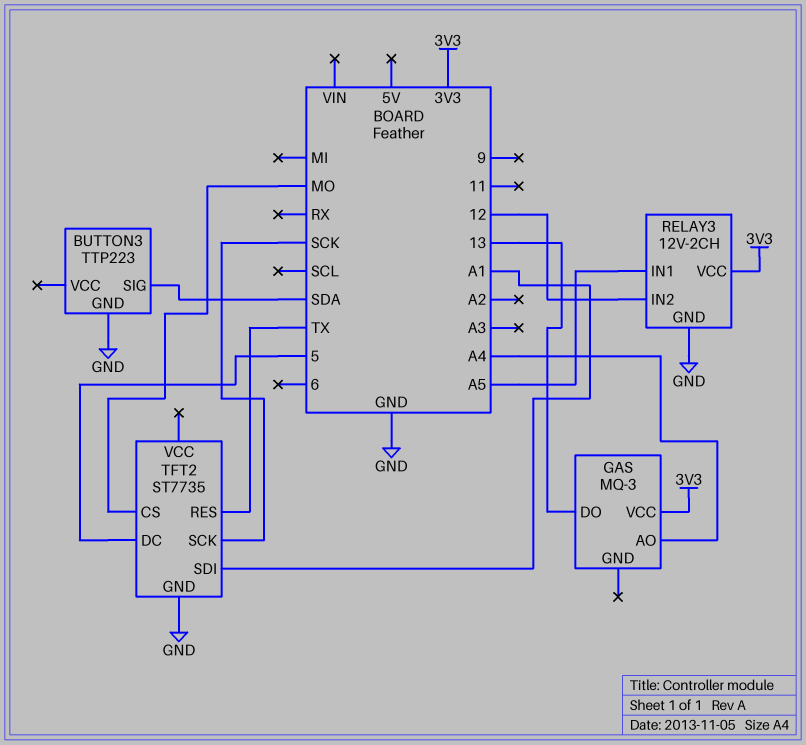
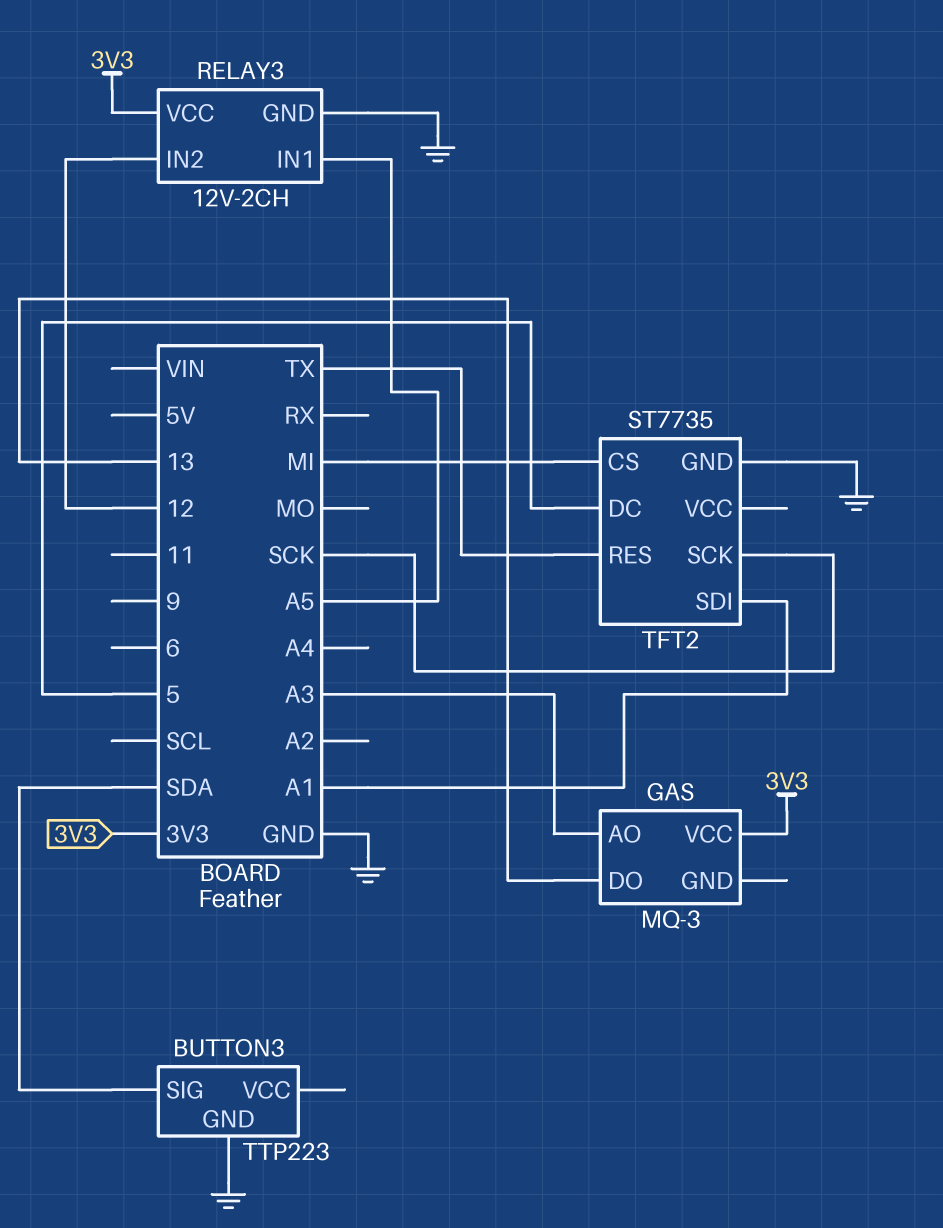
GAS pin AO: A4 -> A3
TFT2 pin CS: MO -> MI

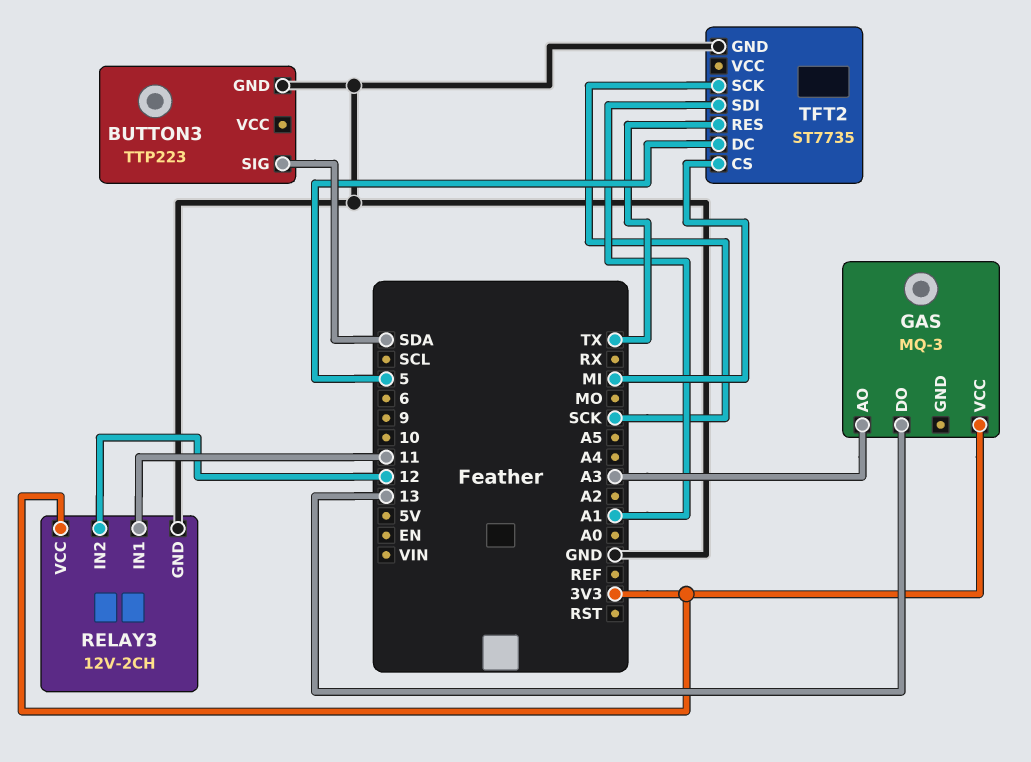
RELAY3 pin IN1: A5 -> 11

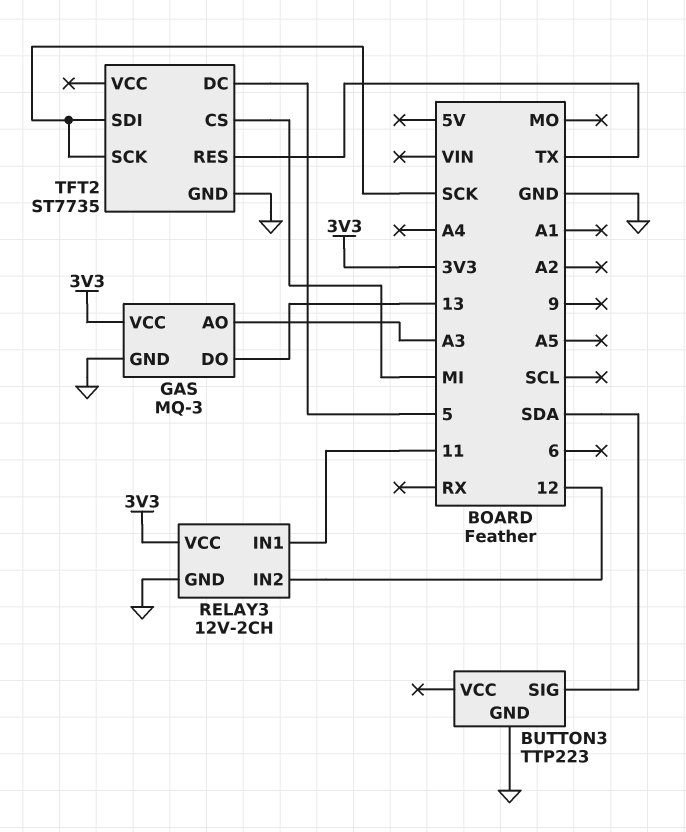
GAS pin GND: none -> GND
TFT2 pin SDI: A1 -> SCK

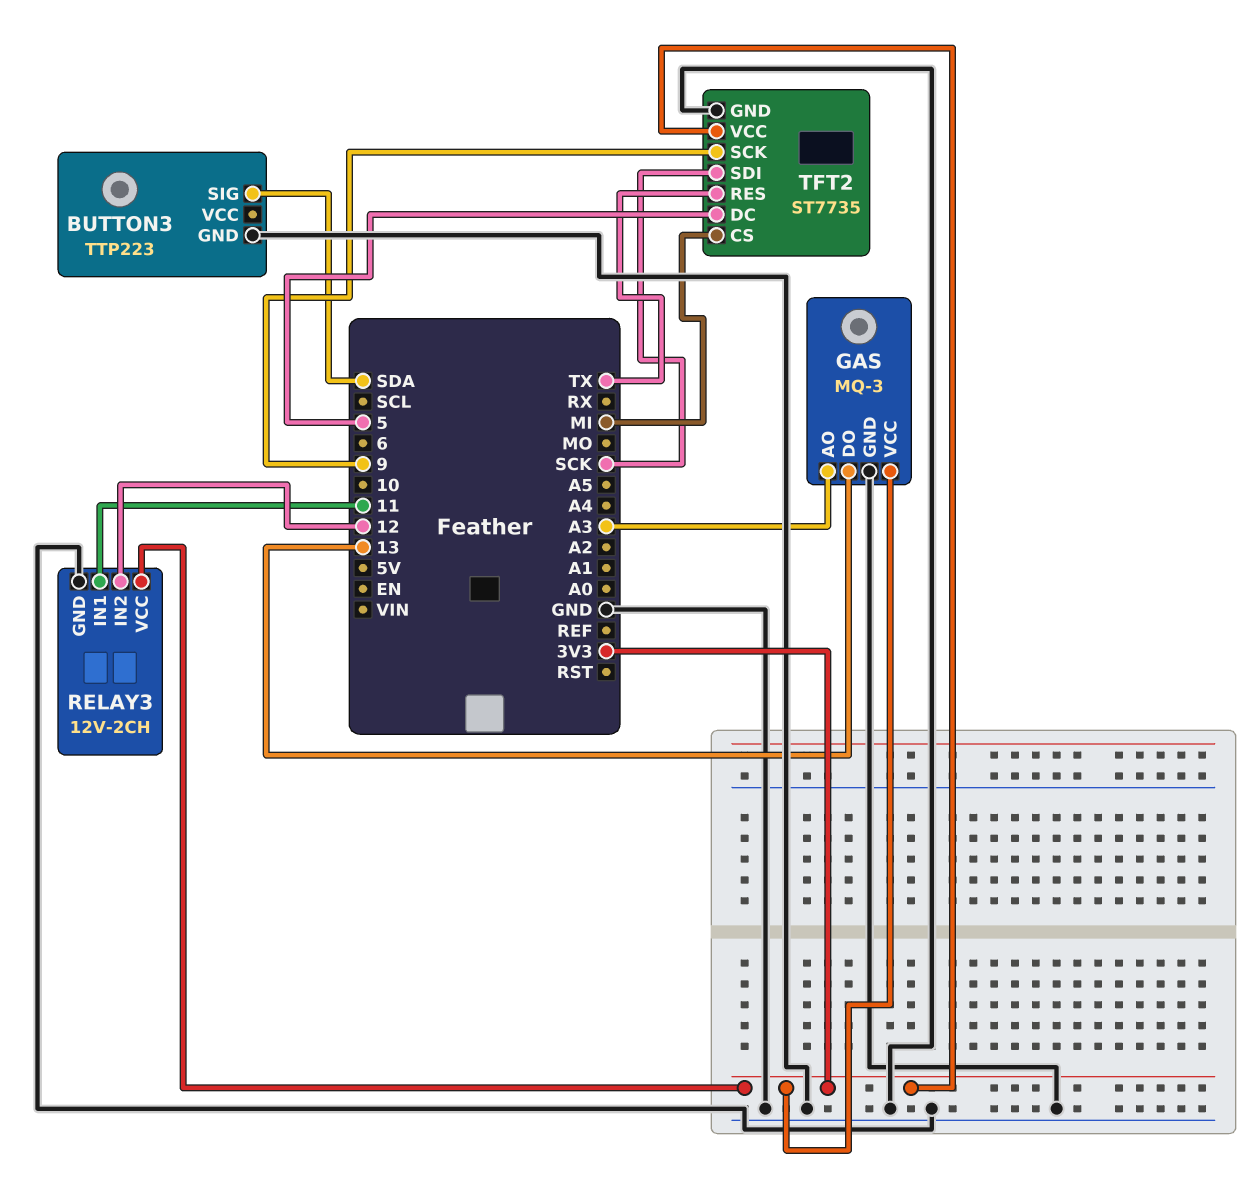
TFT2 pin SCK: SCK -> 9
TFT2 pin VCC: none -> 3V3

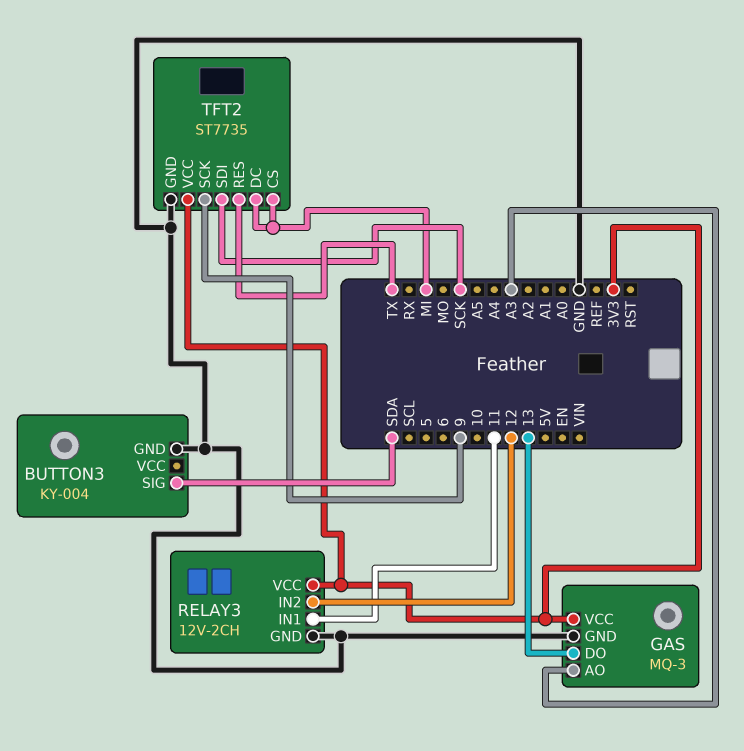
BUTTON3: TTP223 -> KY-004
TFT2 pin DC: 5 -> MI

